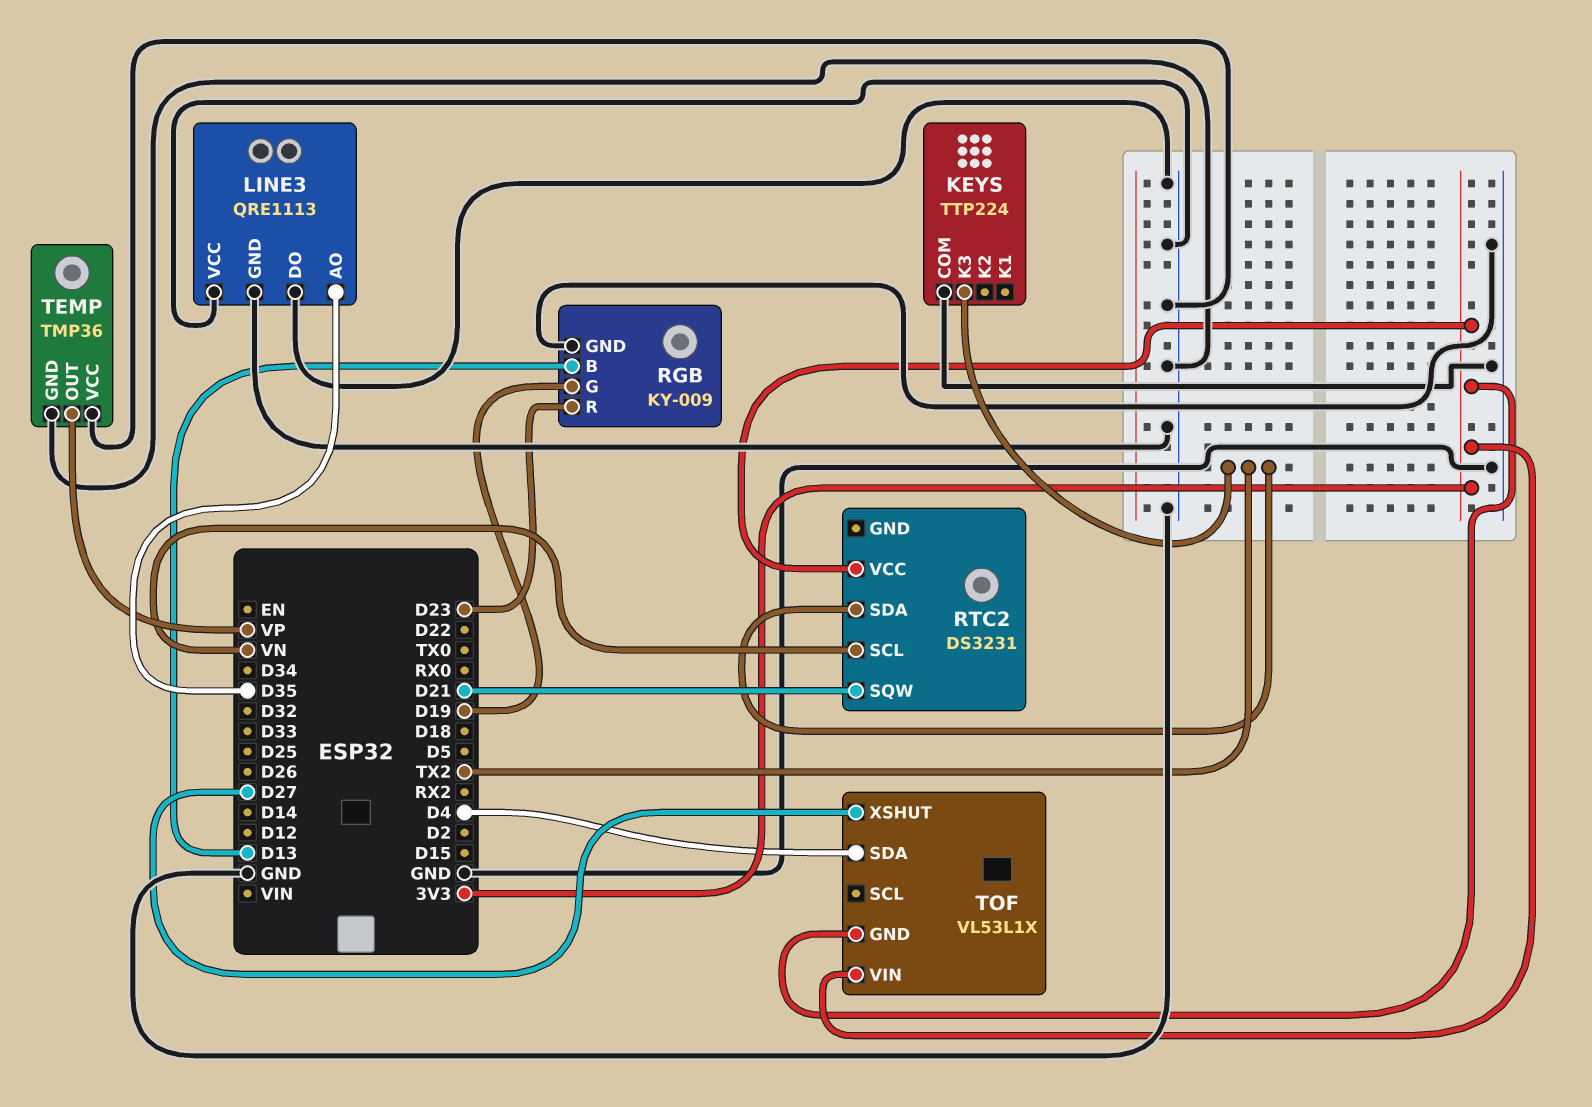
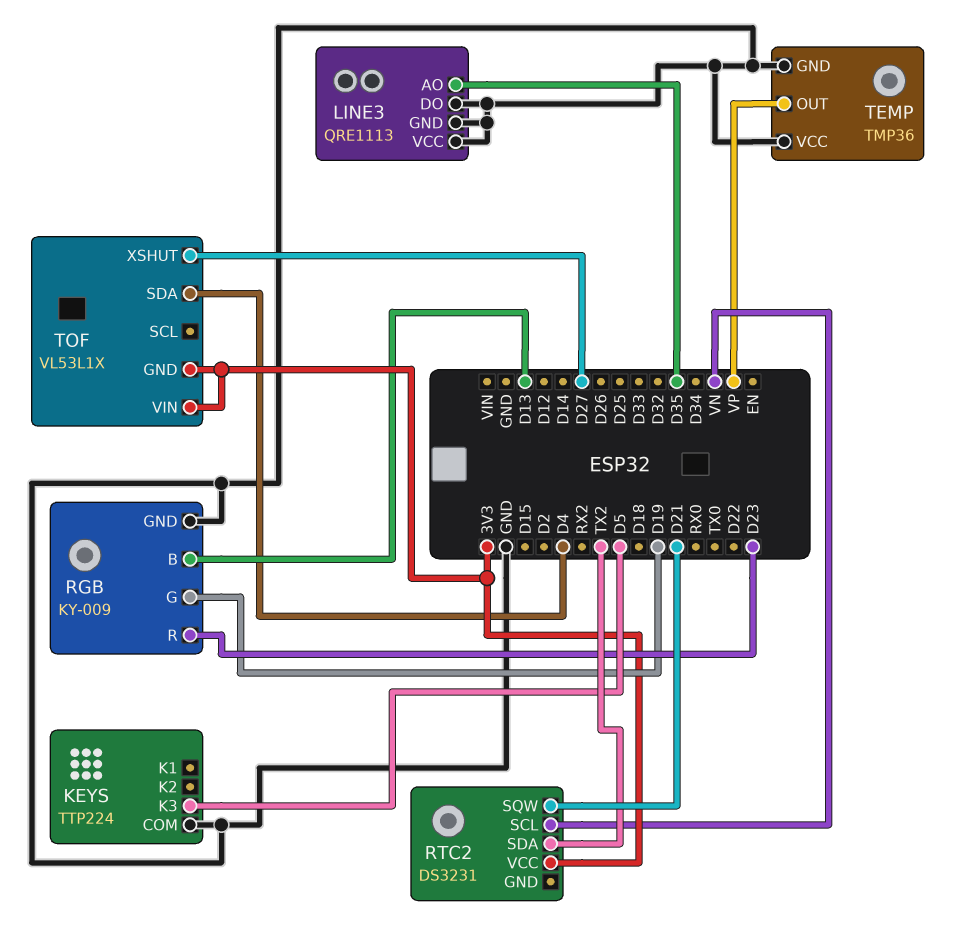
KEYS pin K3: TX2 -> D5

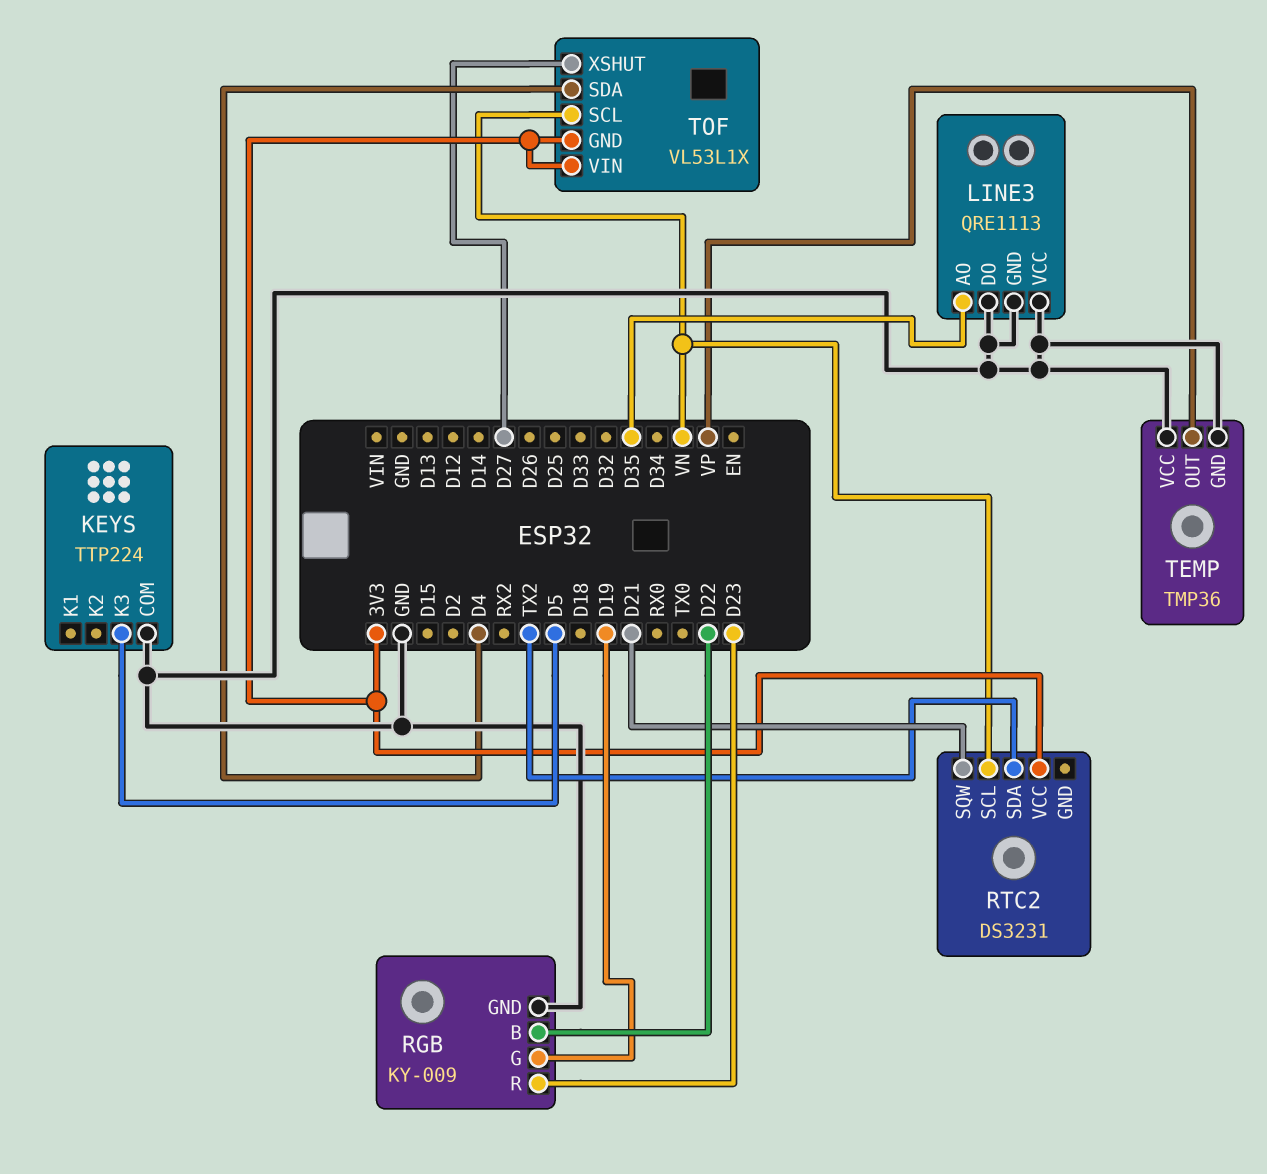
RGB pin B: D13 -> D22
TOF pin SCL: none -> VN

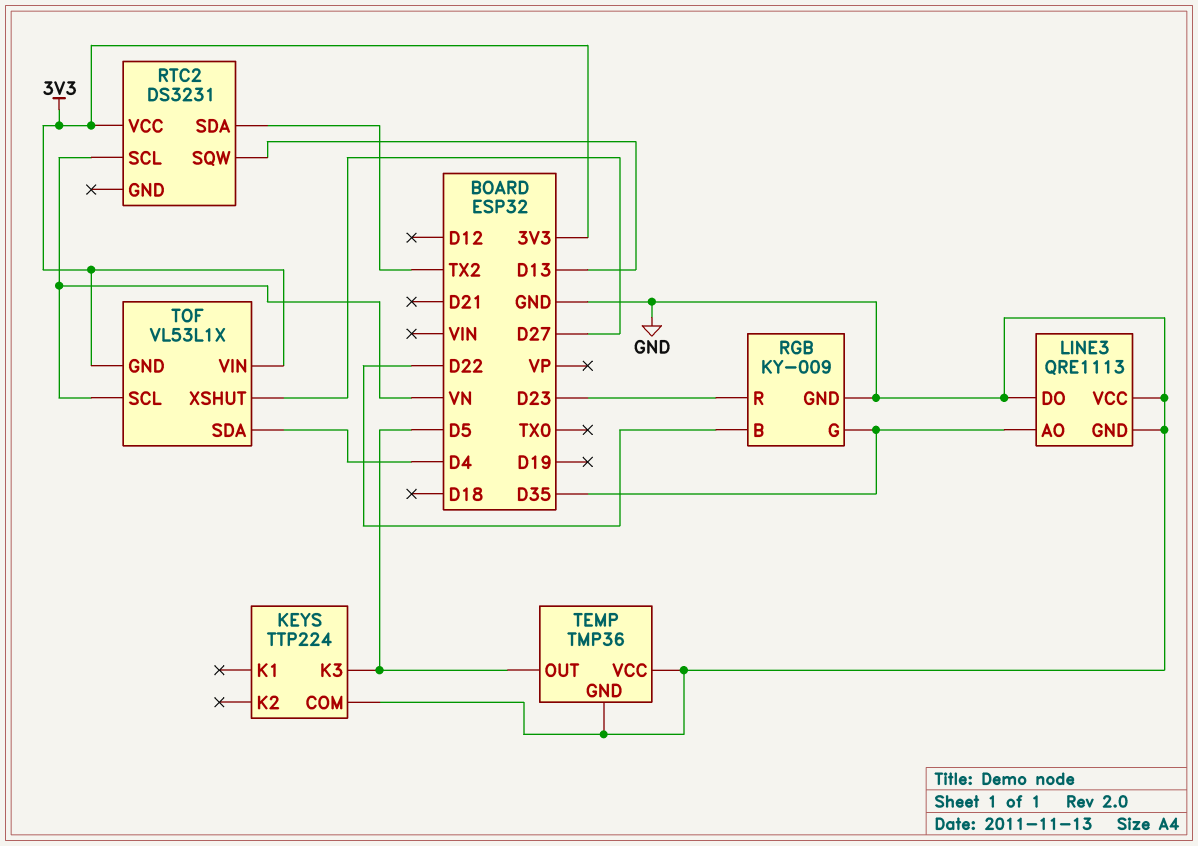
RGB pin G: D19 -> D35
RTC2 pin SQW: D21 -> D13
TEMP pin OUT: VP -> D5

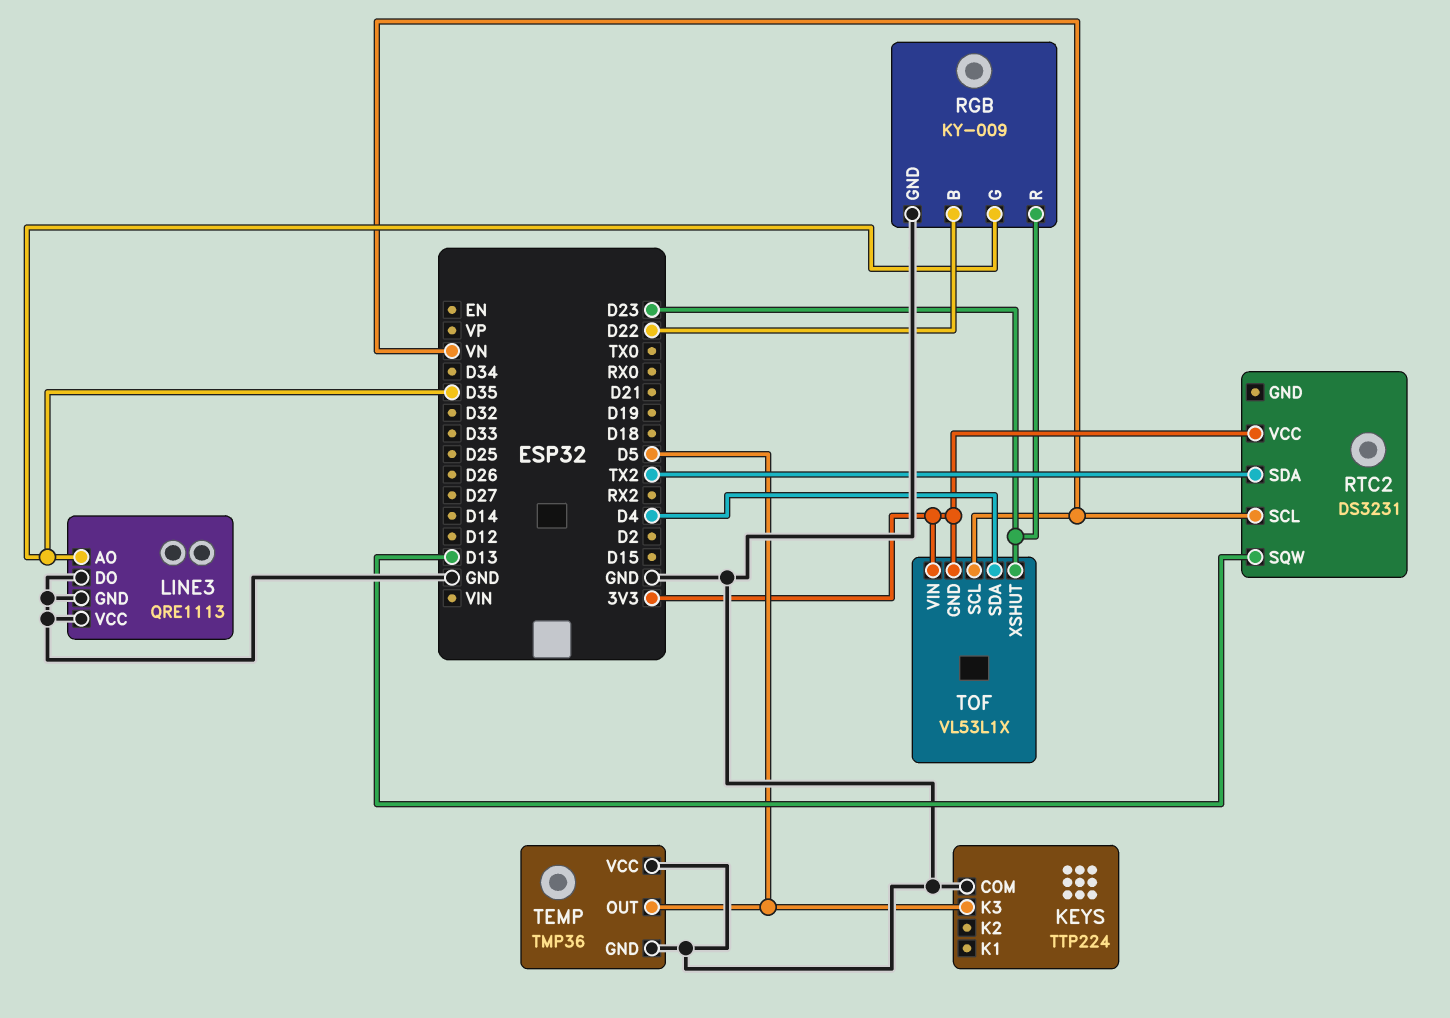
TOF pin XSHUT: D27 -> D23

